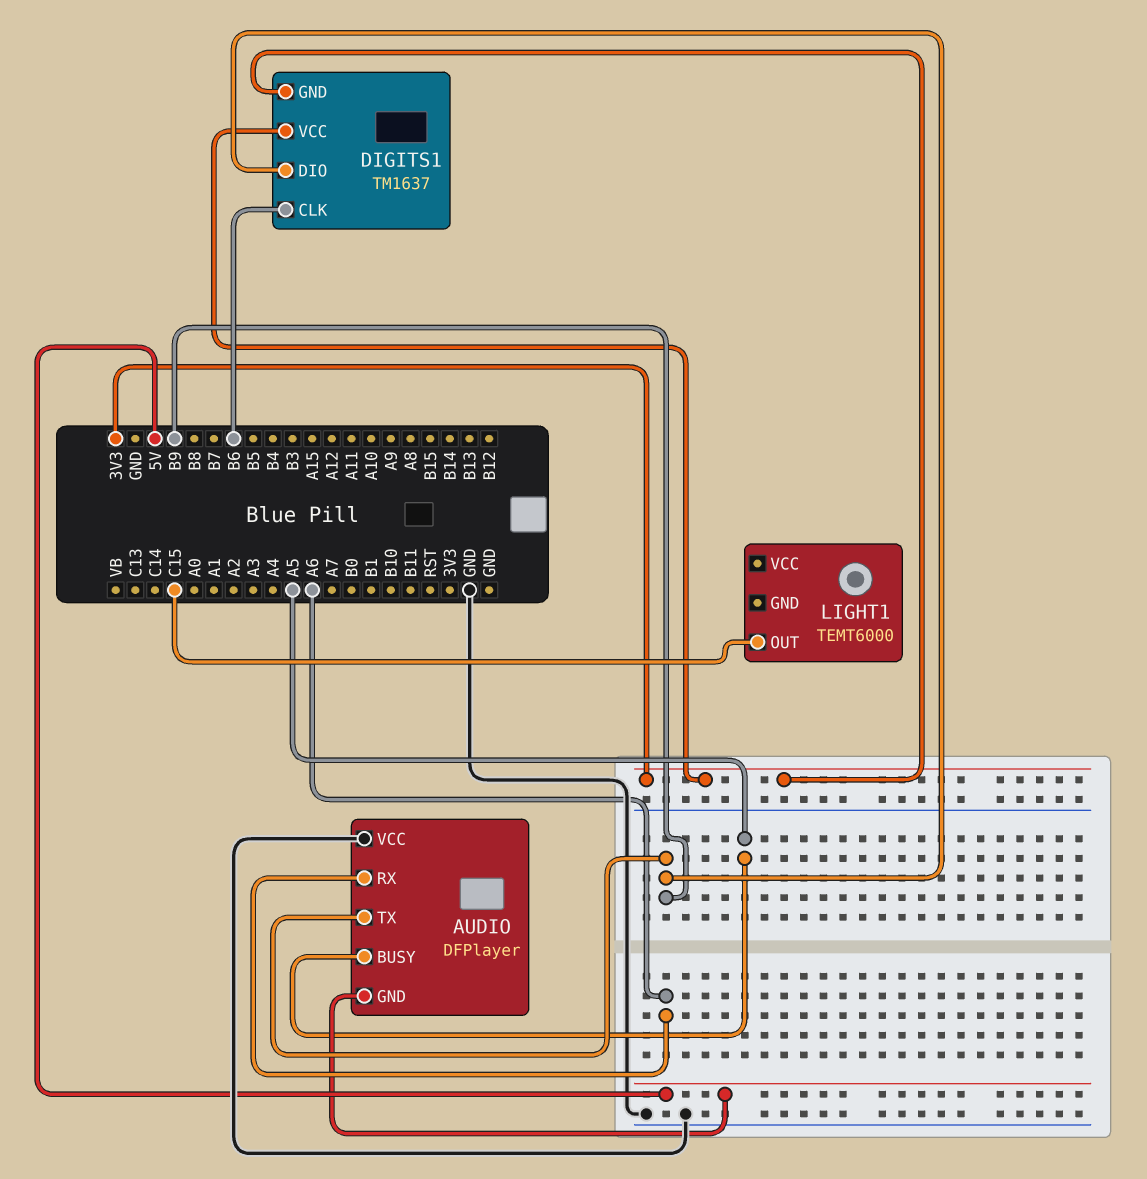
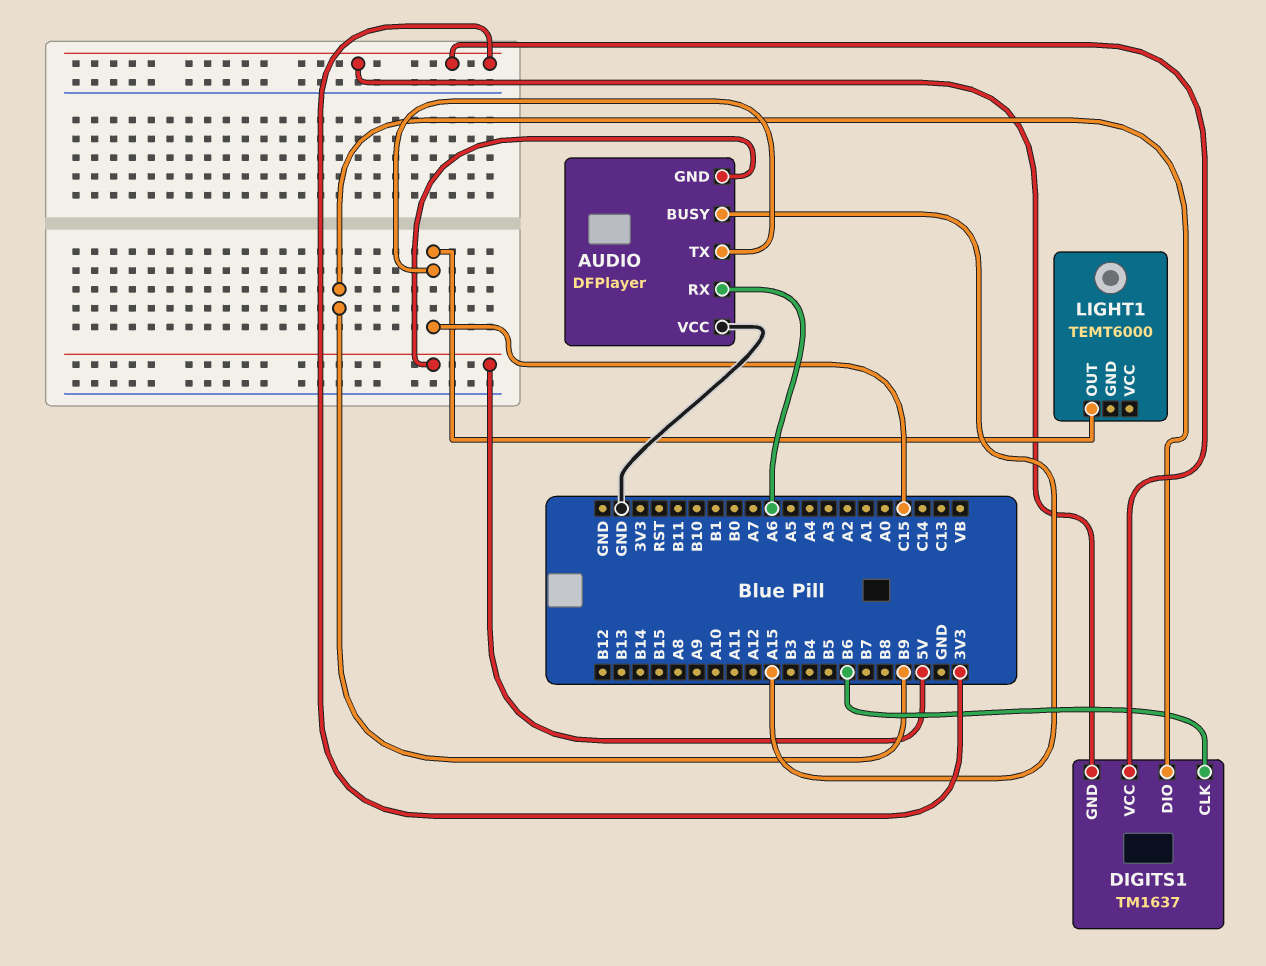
AUDIO pin BUSY: A5 -> A15
AUDIO pin TX: B9 -> C15

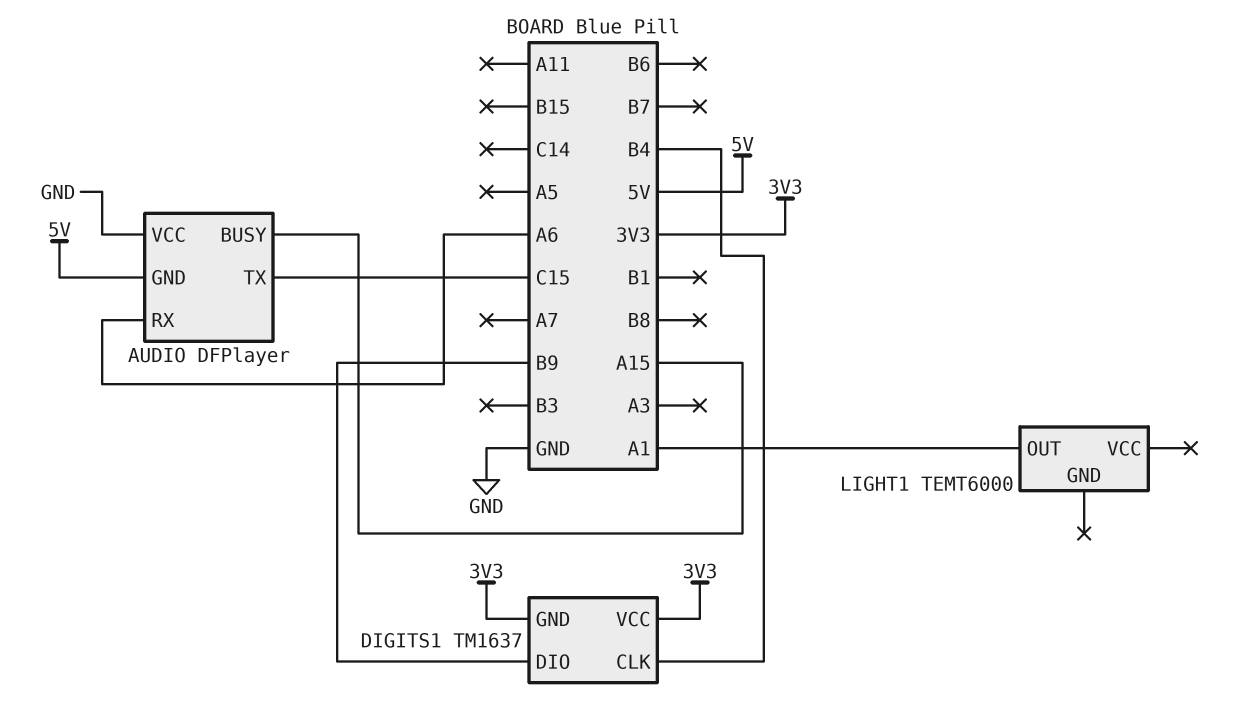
DIGITS1 pin CLK: B6 -> B4
LIGHT1 pin OUT: C15 -> A1

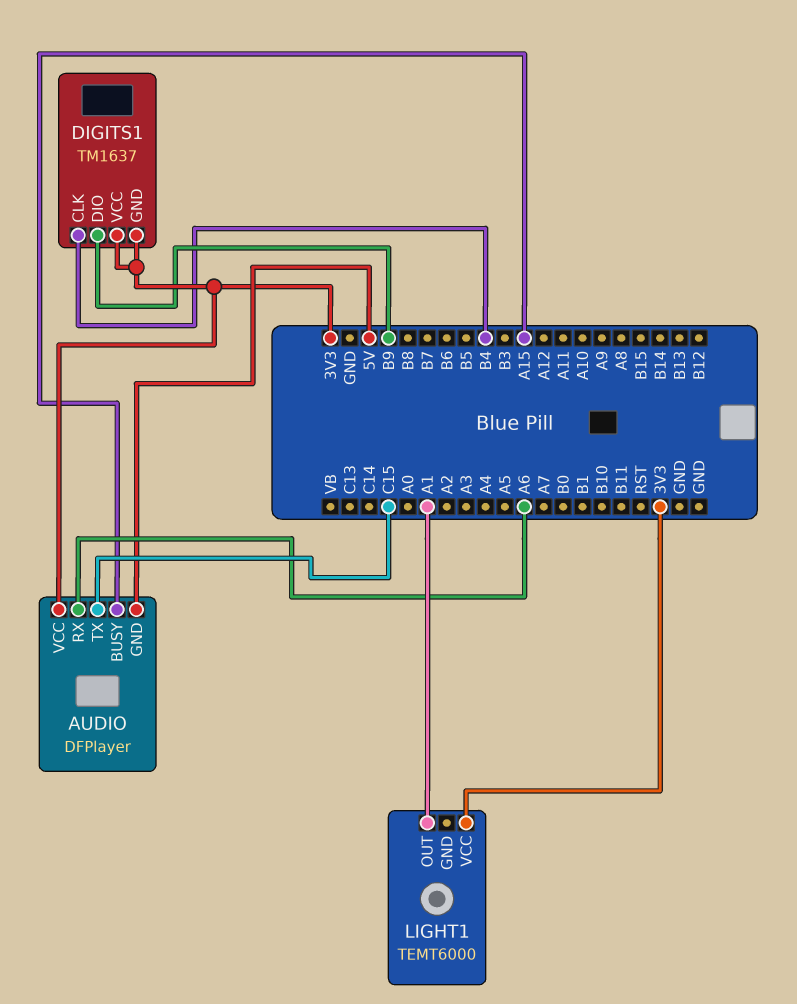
AUDIO pin VCC: GND -> 3V3
LIGHT1 pin VCC: none -> 3V3

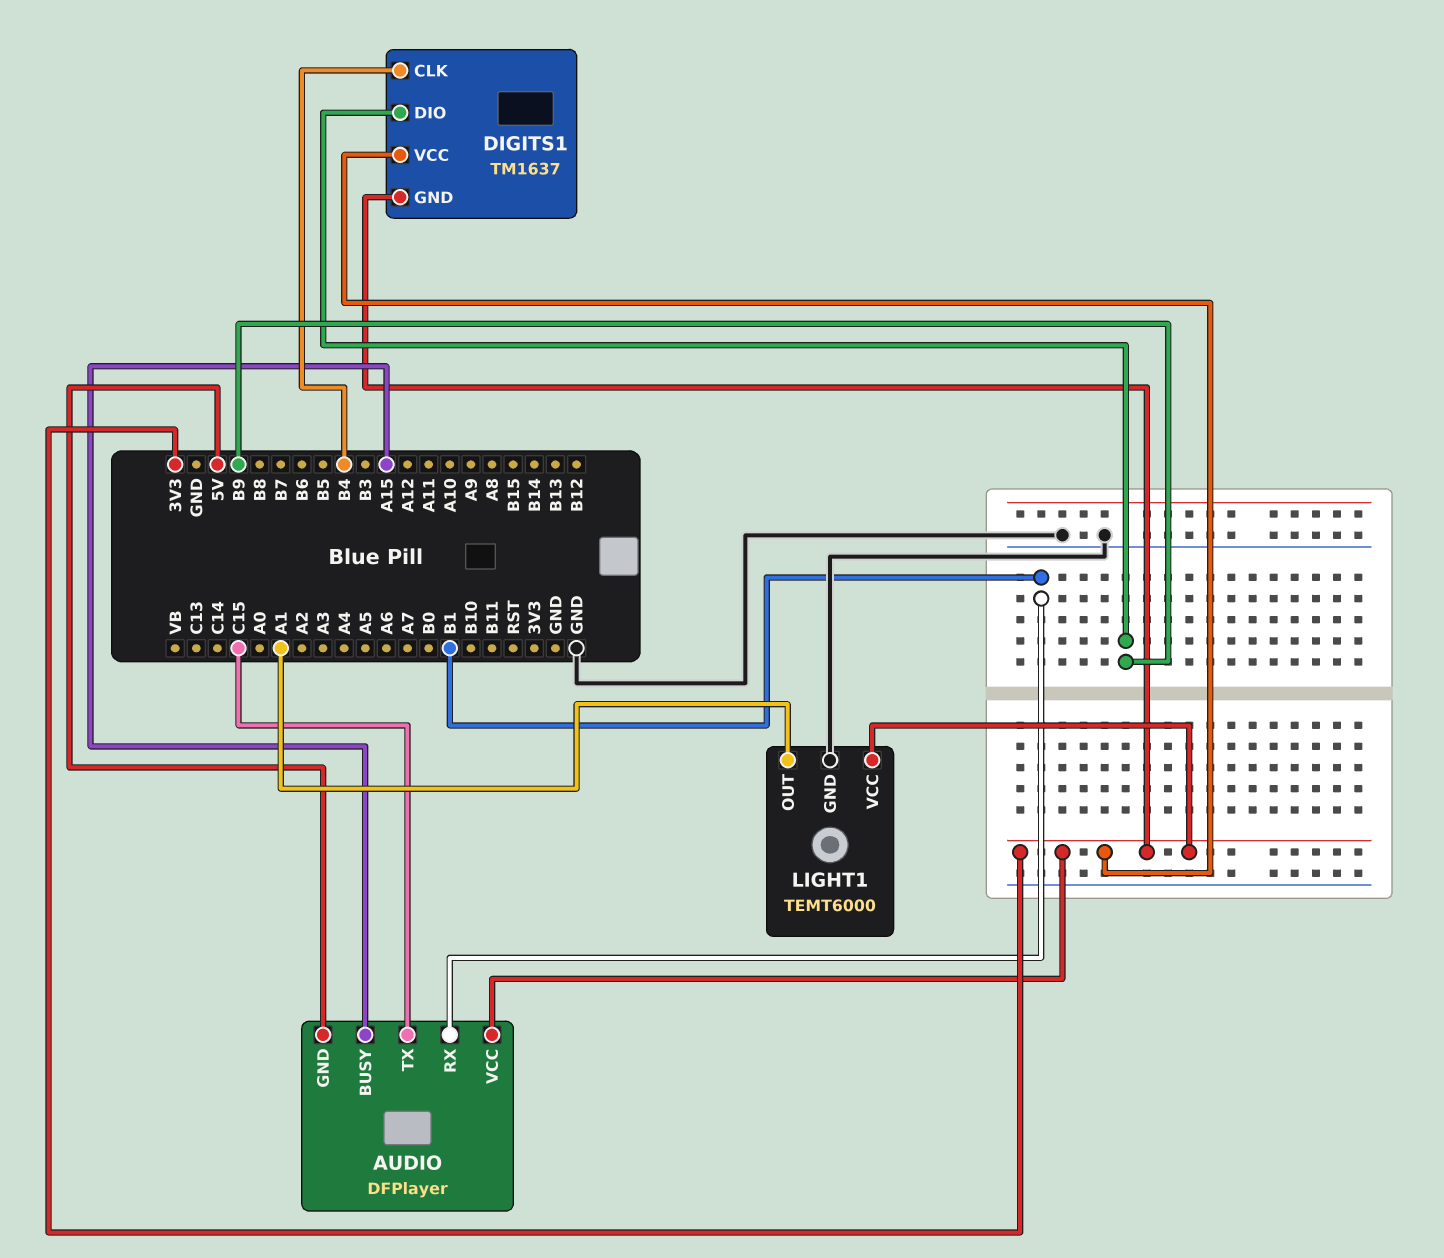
AUDIO pin RX: A6 -> B1
LIGHT1 pin GND: none -> GND

